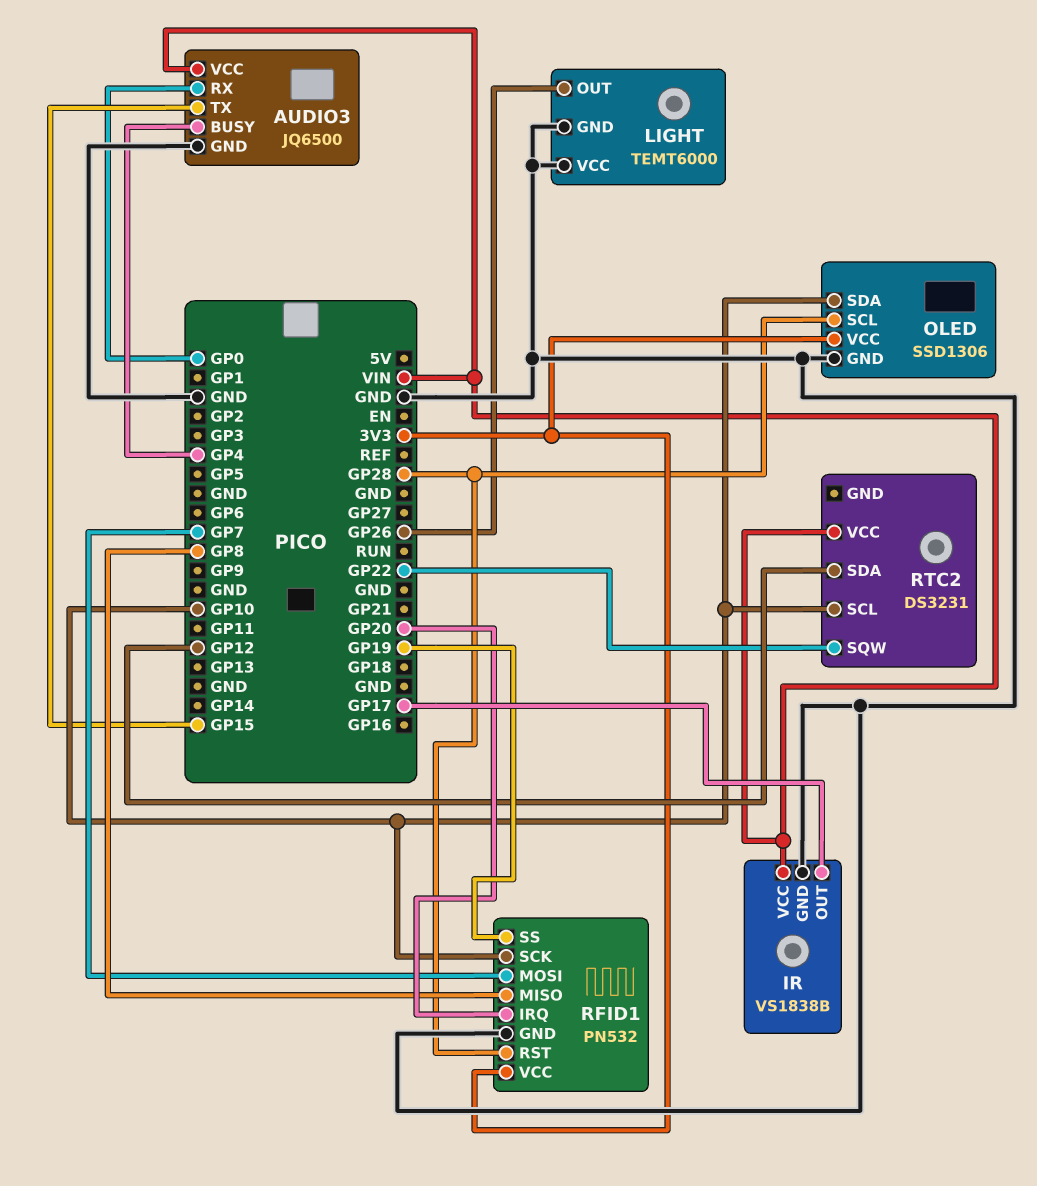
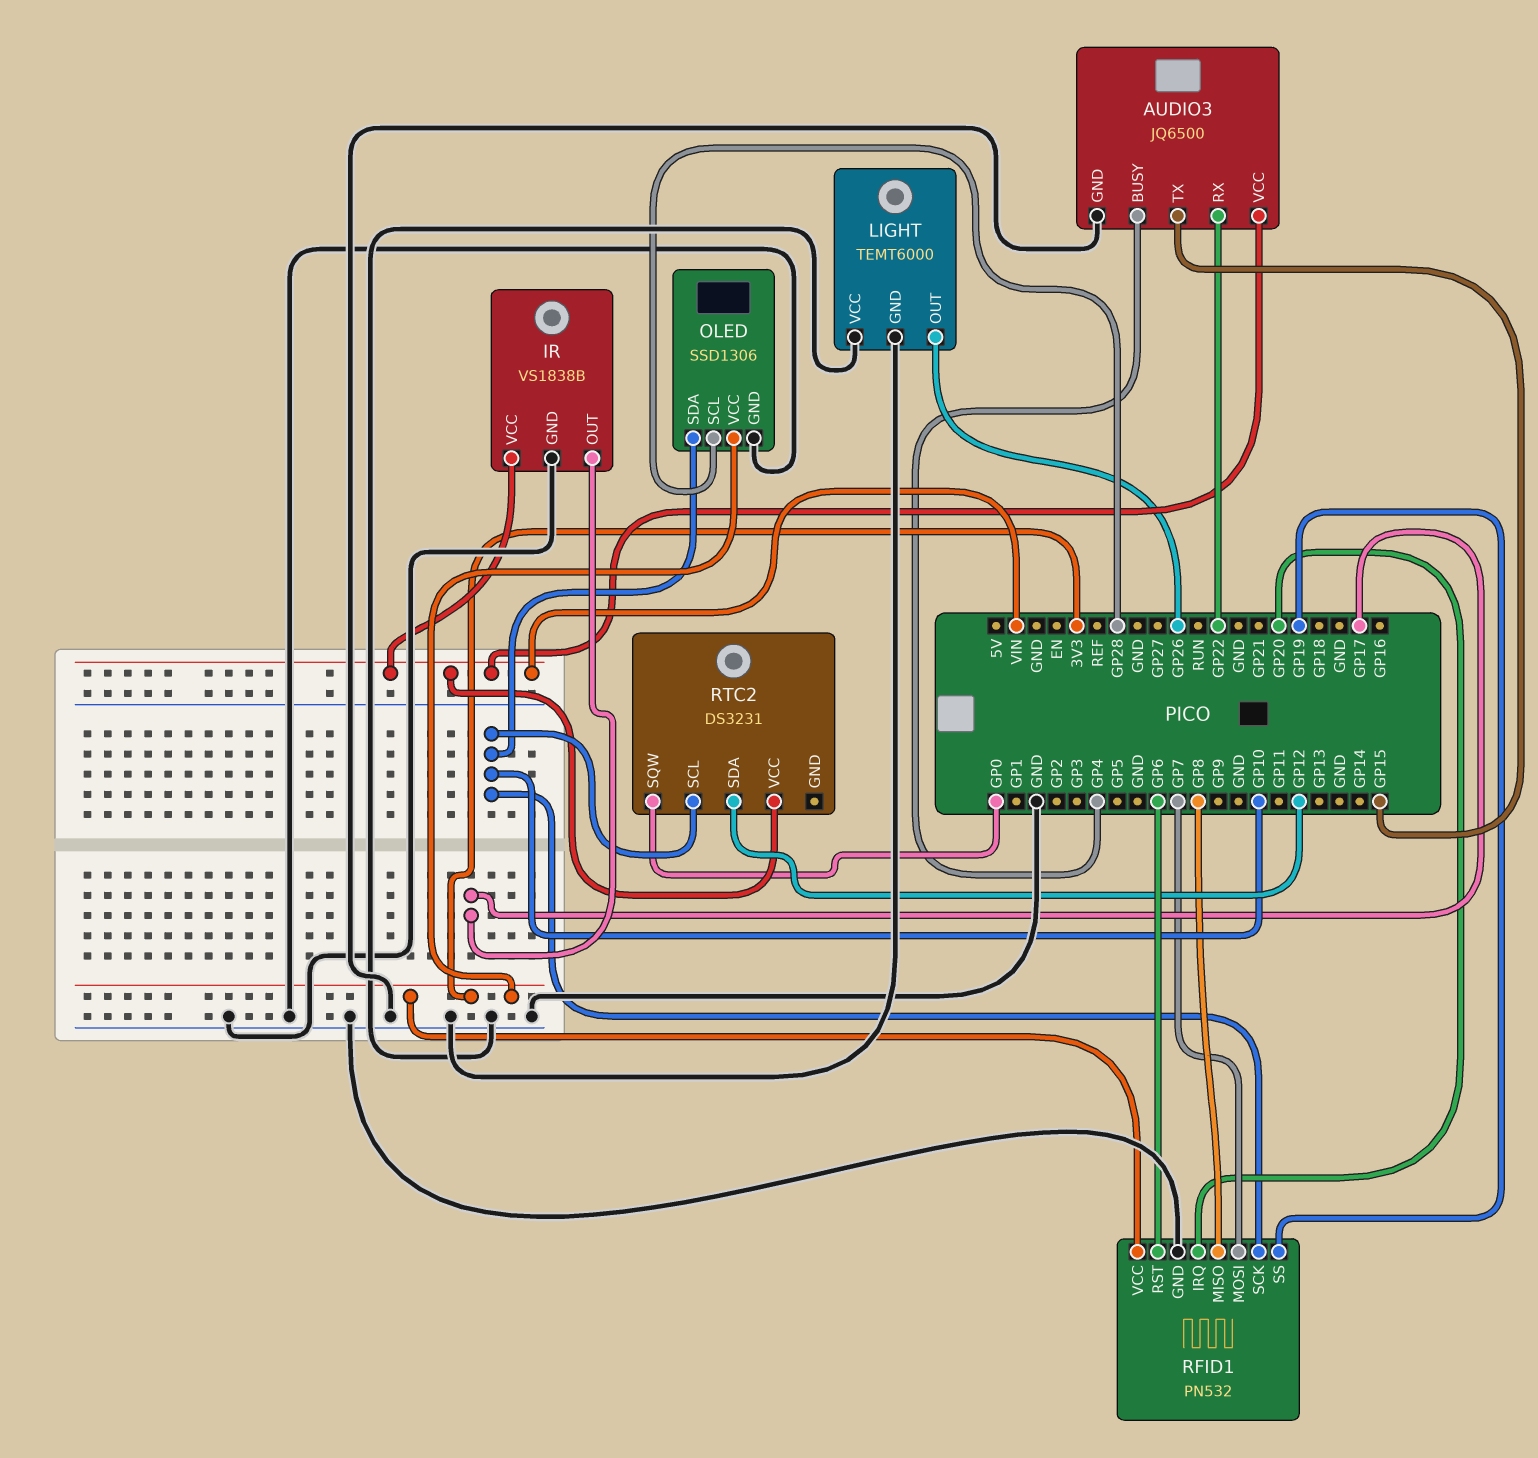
AUDIO3 pin RX: GP0 -> GP22
RFID1 pin RST: GP28 -> GP6
RTC2 pin SQW: GP22 -> GP0

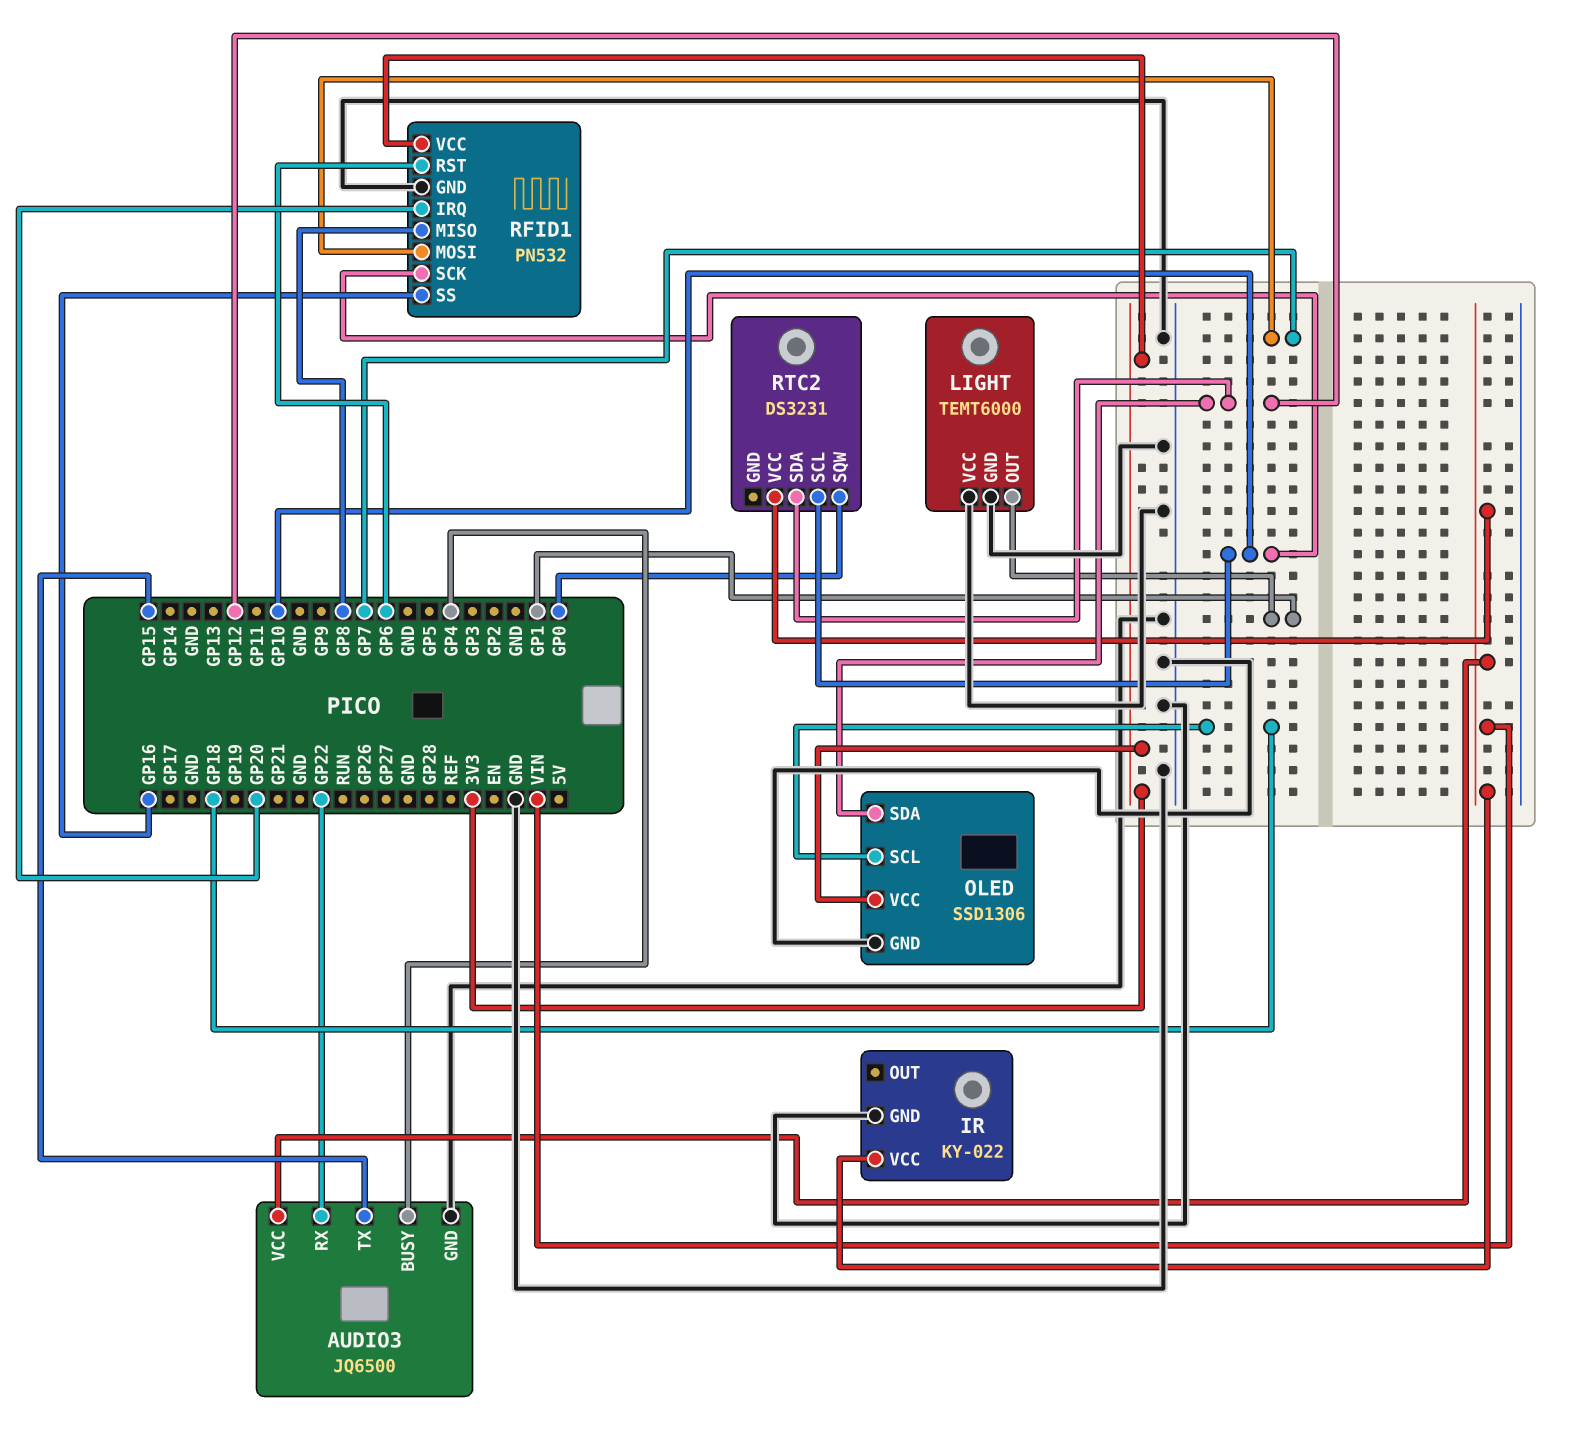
IR: VS1838B -> KY-022
IR pin OUT: GP17 -> none
LIGHT pin OUT: GP26 -> GP1
OLED pin SCL: GP28 -> GP18
OLED pin SDA: GP10 -> GP12
RFID1 pin SS: GP19 -> GP16

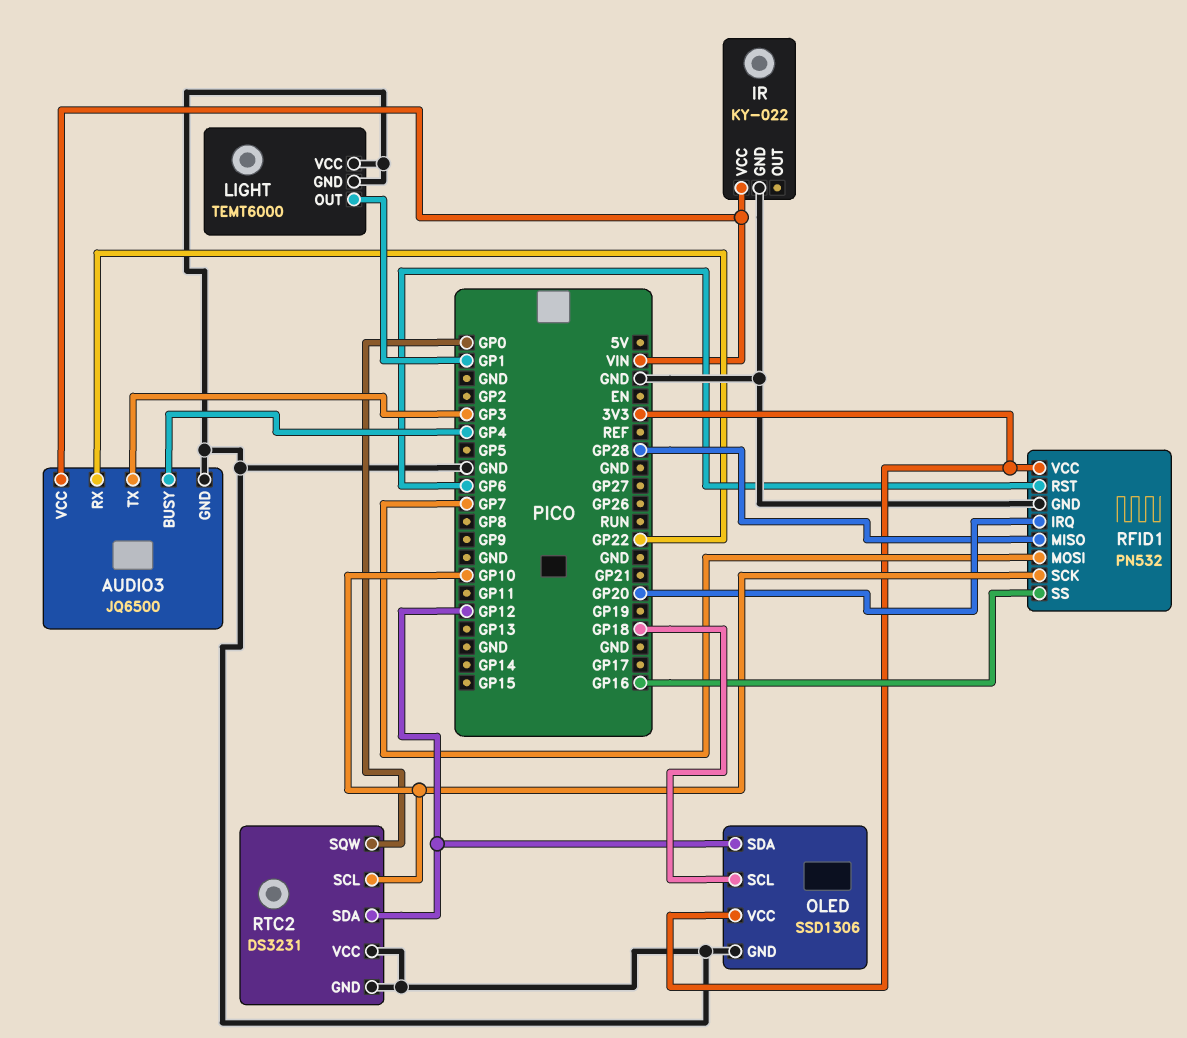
AUDIO3 pin TX: GP15 -> GP3
RFID1 pin MISO: GP8 -> GP28
RTC2 pin GND: none -> GND
RTC2 pin VCC: VIN -> GND

